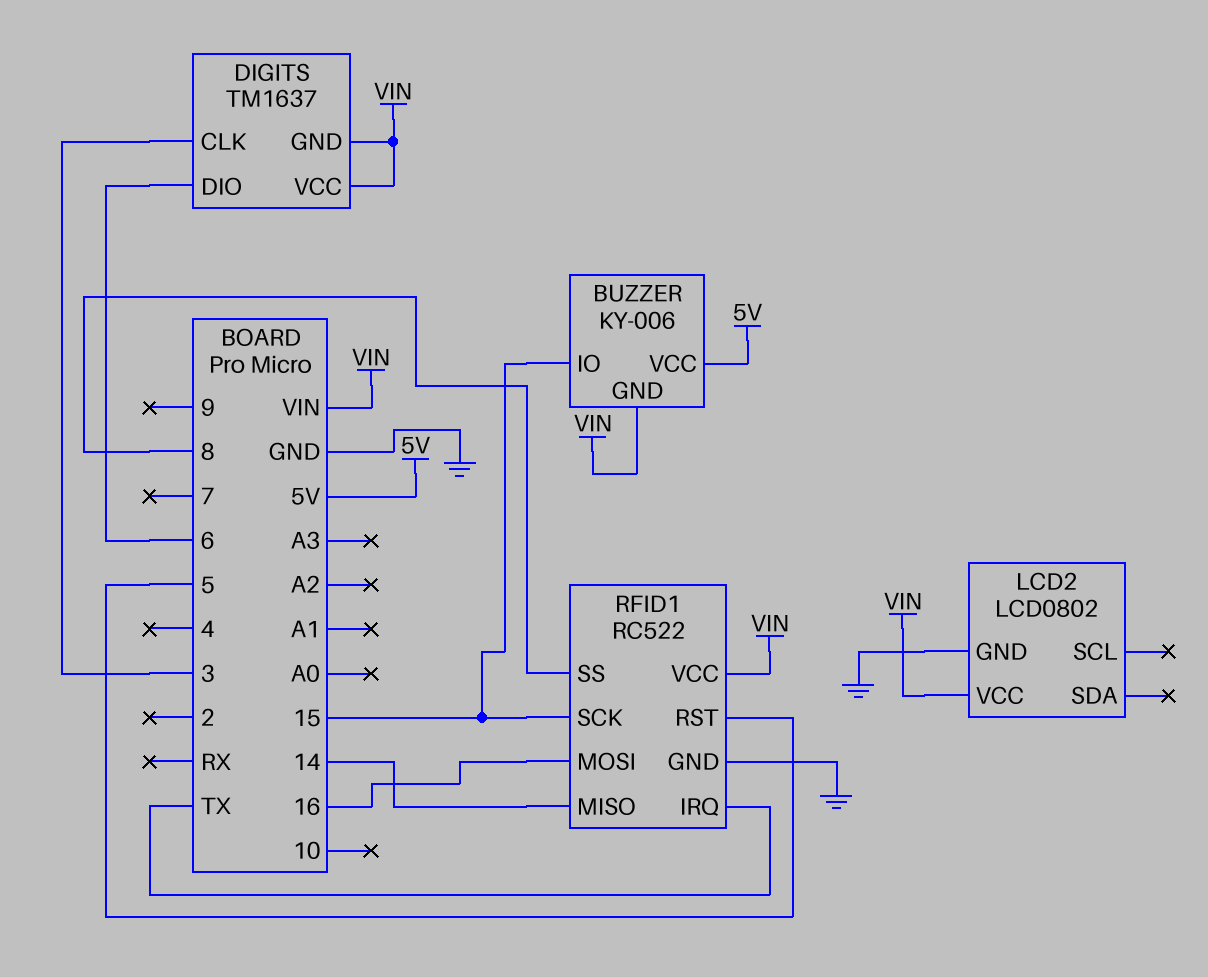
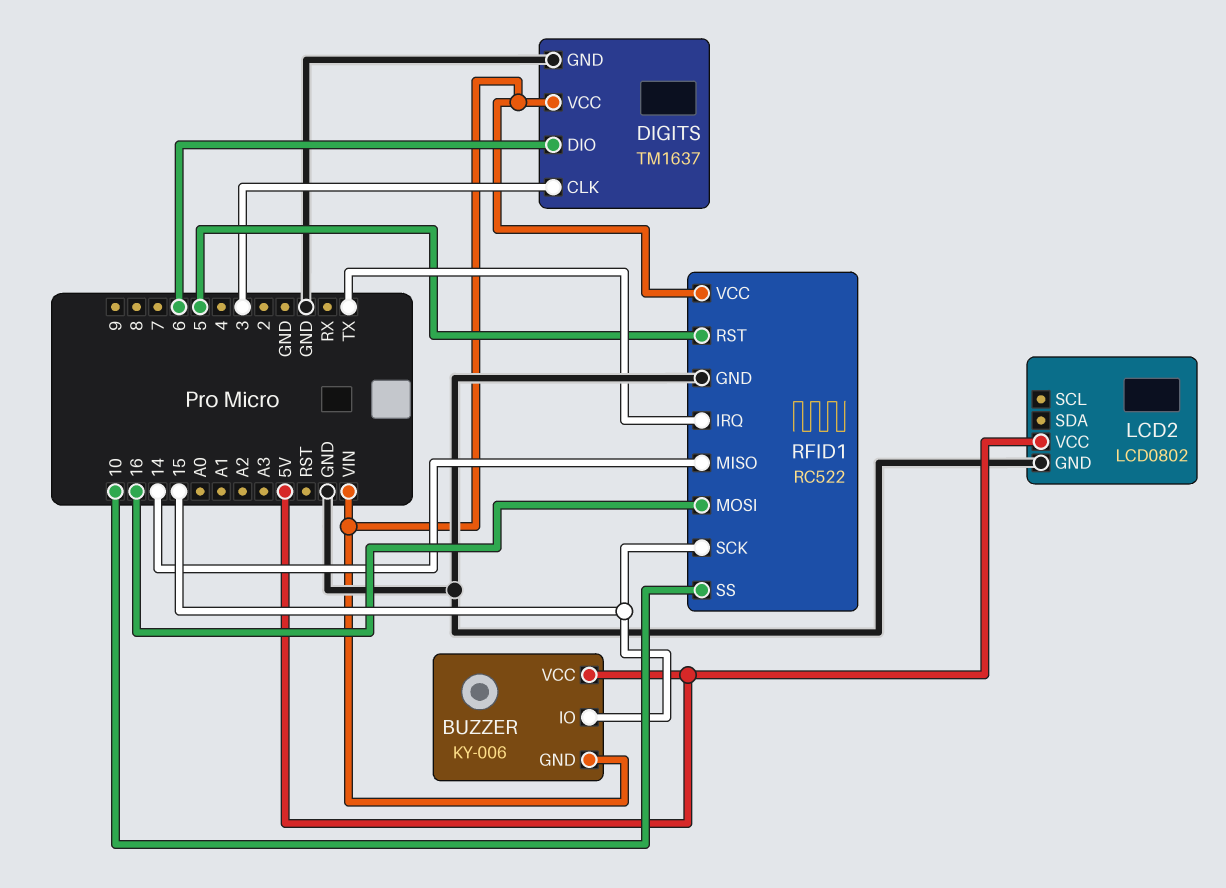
DIGITS pin GND: VIN -> GND
LCD2 pin VCC: VIN -> 5V
RFID1 pin SS: 8 -> 10

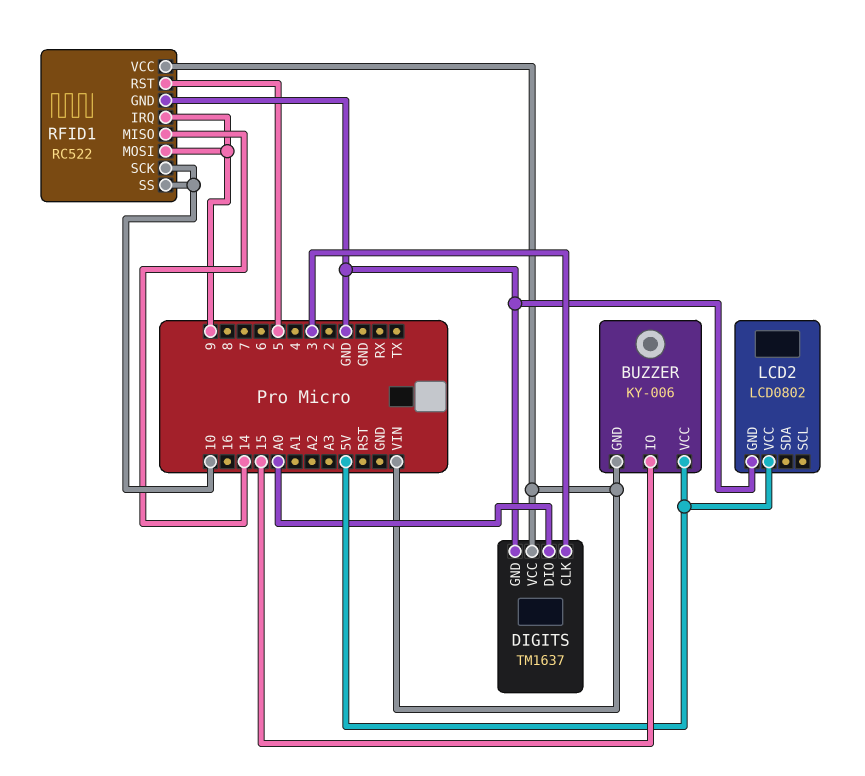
DIGITS pin DIO: 6 -> A0
RFID1 pin IRQ: TX -> 9
RFID1 pin MOSI: 16 -> 9
RFID1 pin SCK: 15 -> 10

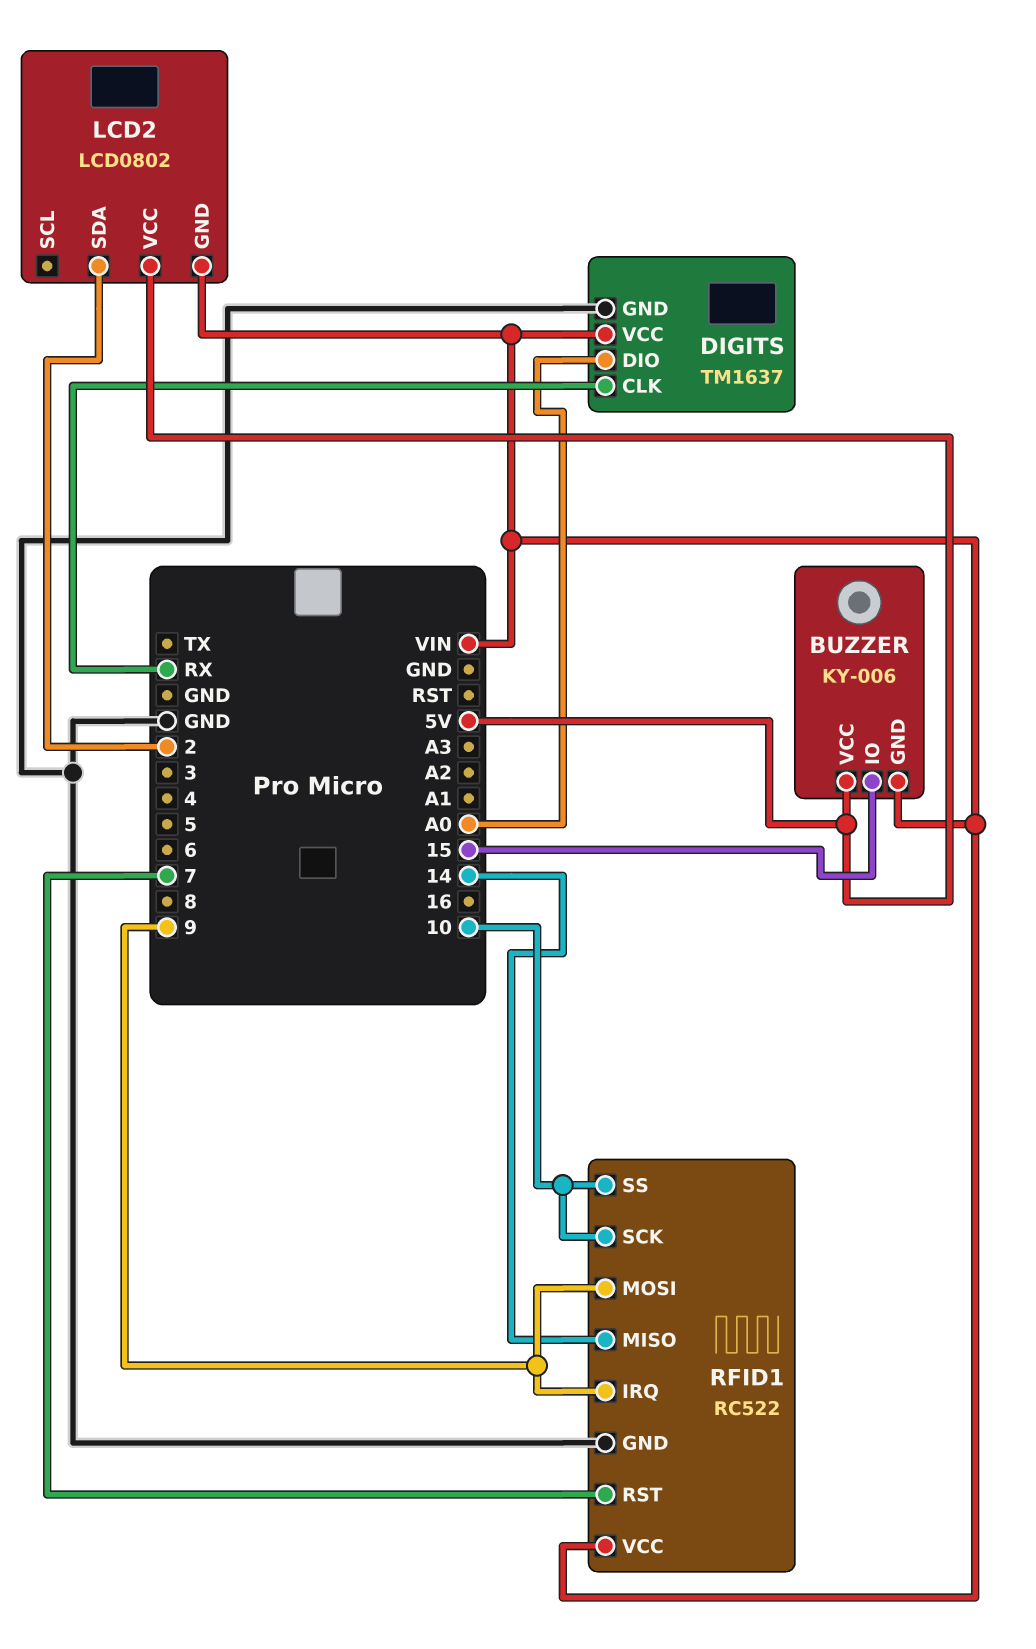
DIGITS pin CLK: 3 -> RX
LCD2 pin GND: GND -> VIN
LCD2 pin SDA: none -> 2
RFID1 pin RST: 5 -> 7

